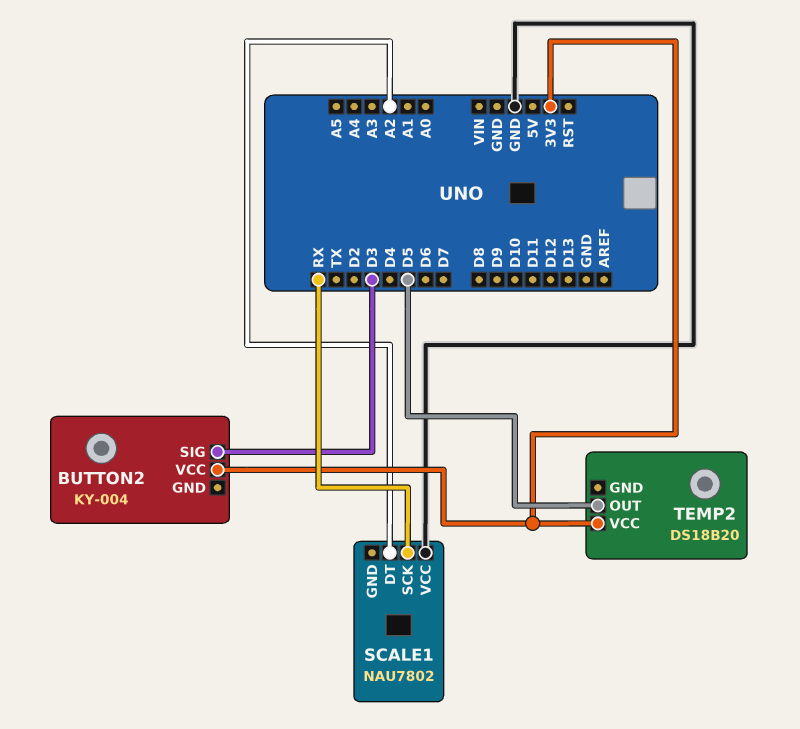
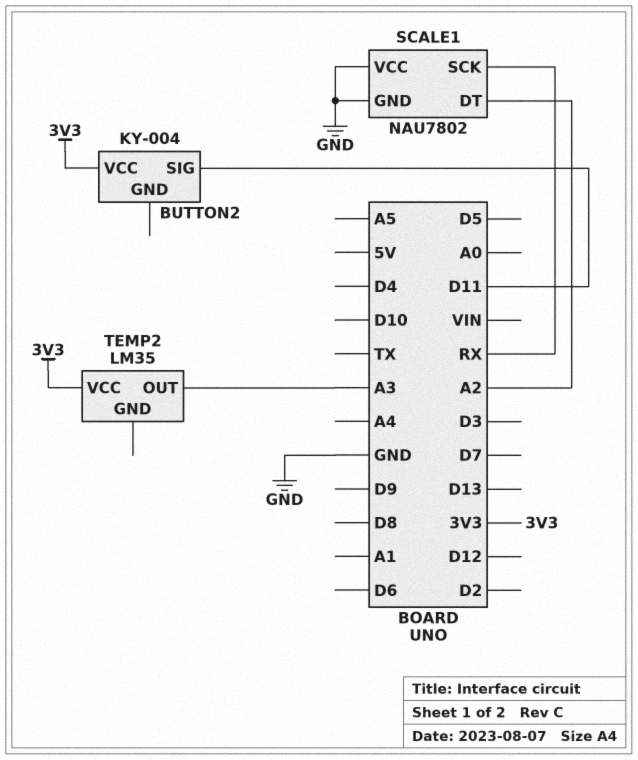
BUTTON2 pin SIG: D3 -> D11
SCALE1 pin GND: none -> GND
TEMP2: DS18B20 -> LM35
TEMP2 pin OUT: D5 -> A3

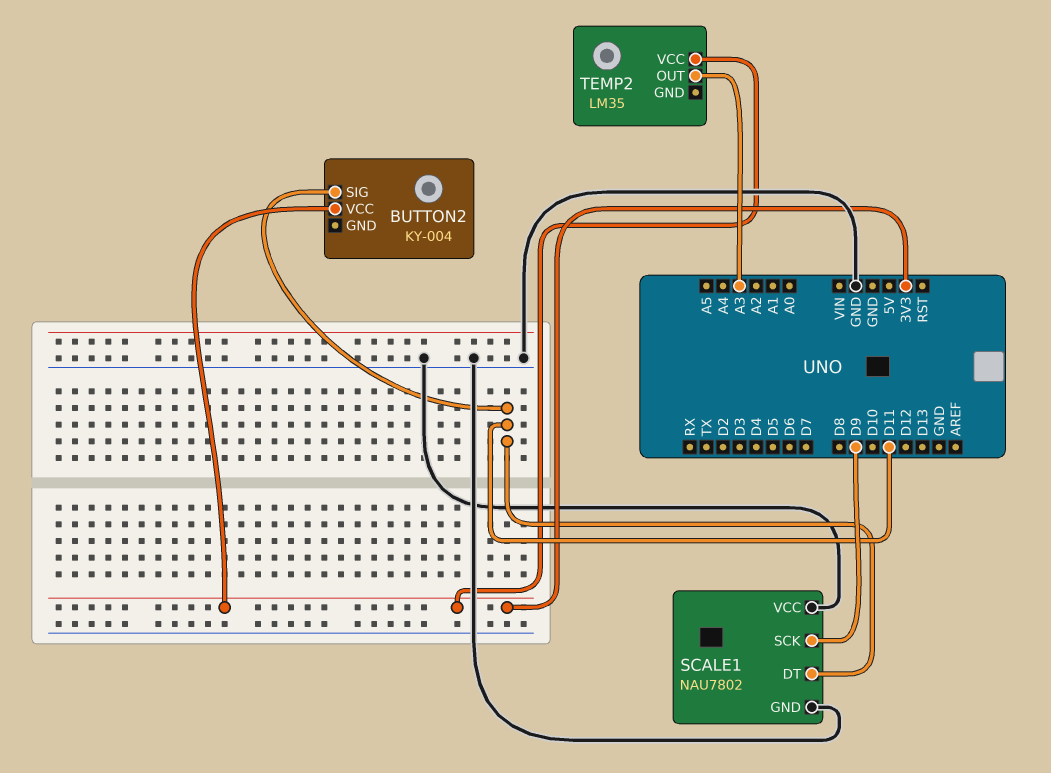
SCALE1 pin DT: A2 -> D11
SCALE1 pin SCK: RX -> D9

